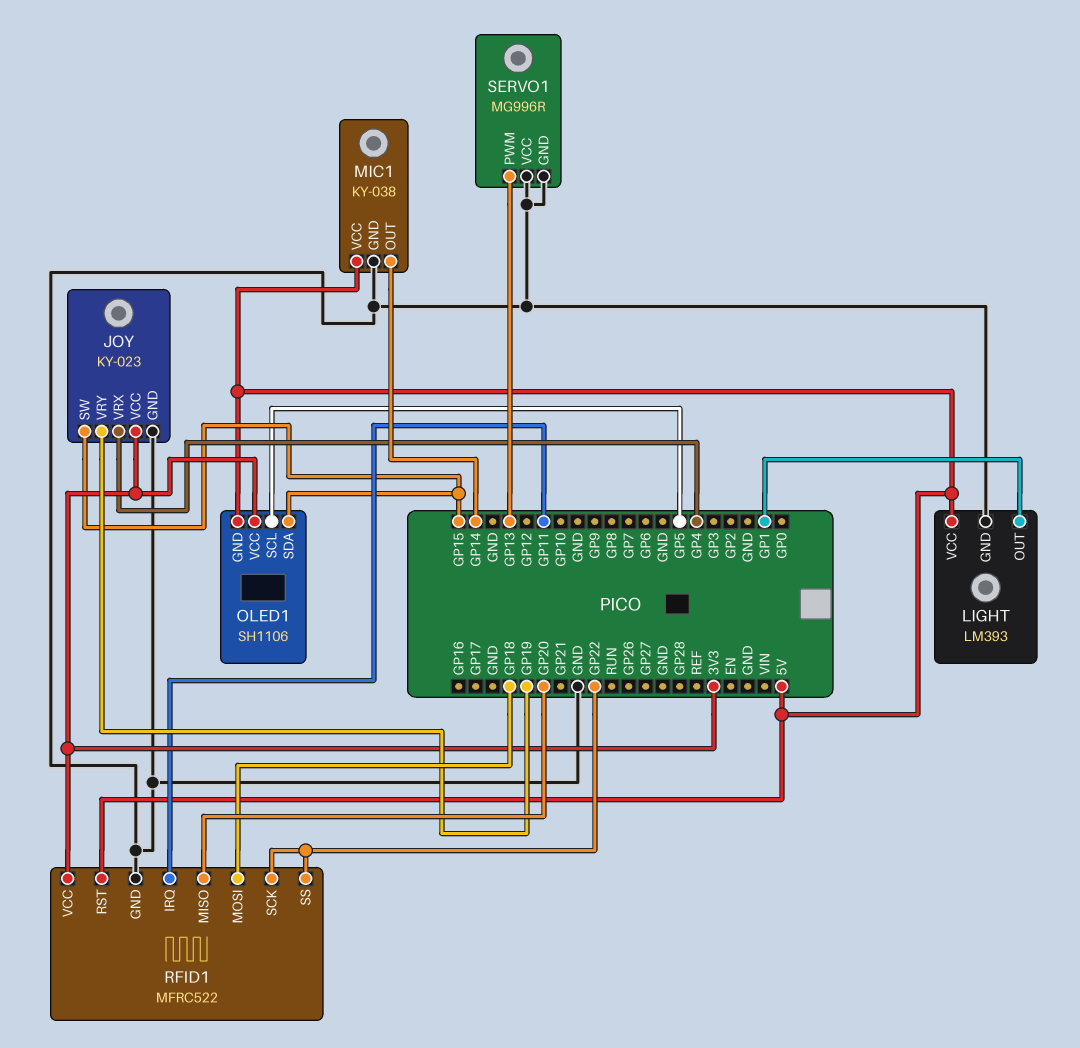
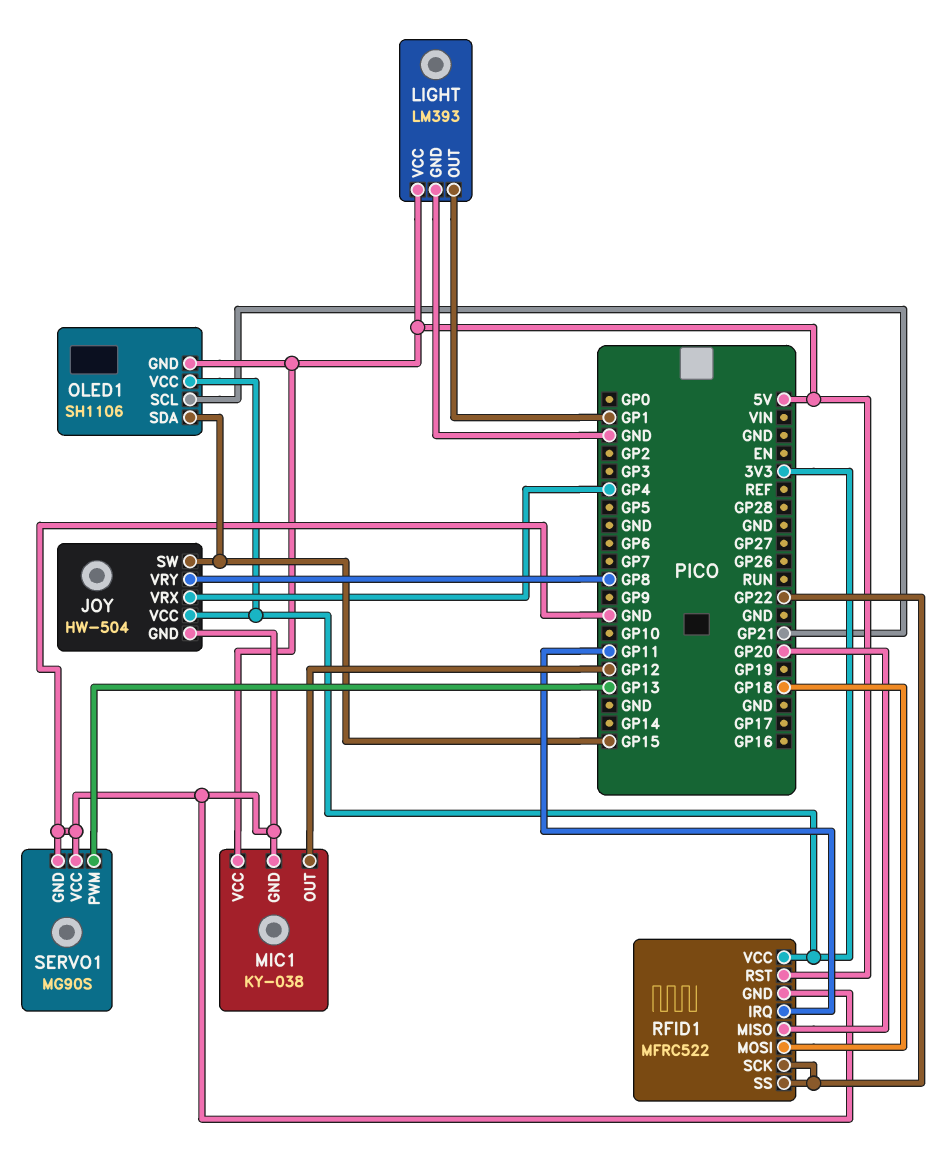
JOY: KY-023 -> HW-504
JOY pin VRY: GP19 -> GP8
MIC1 pin OUT: GP14 -> GP12
OLED1 pin SCL: GP5 -> GP21
SERVO1: MG996R -> MG90S

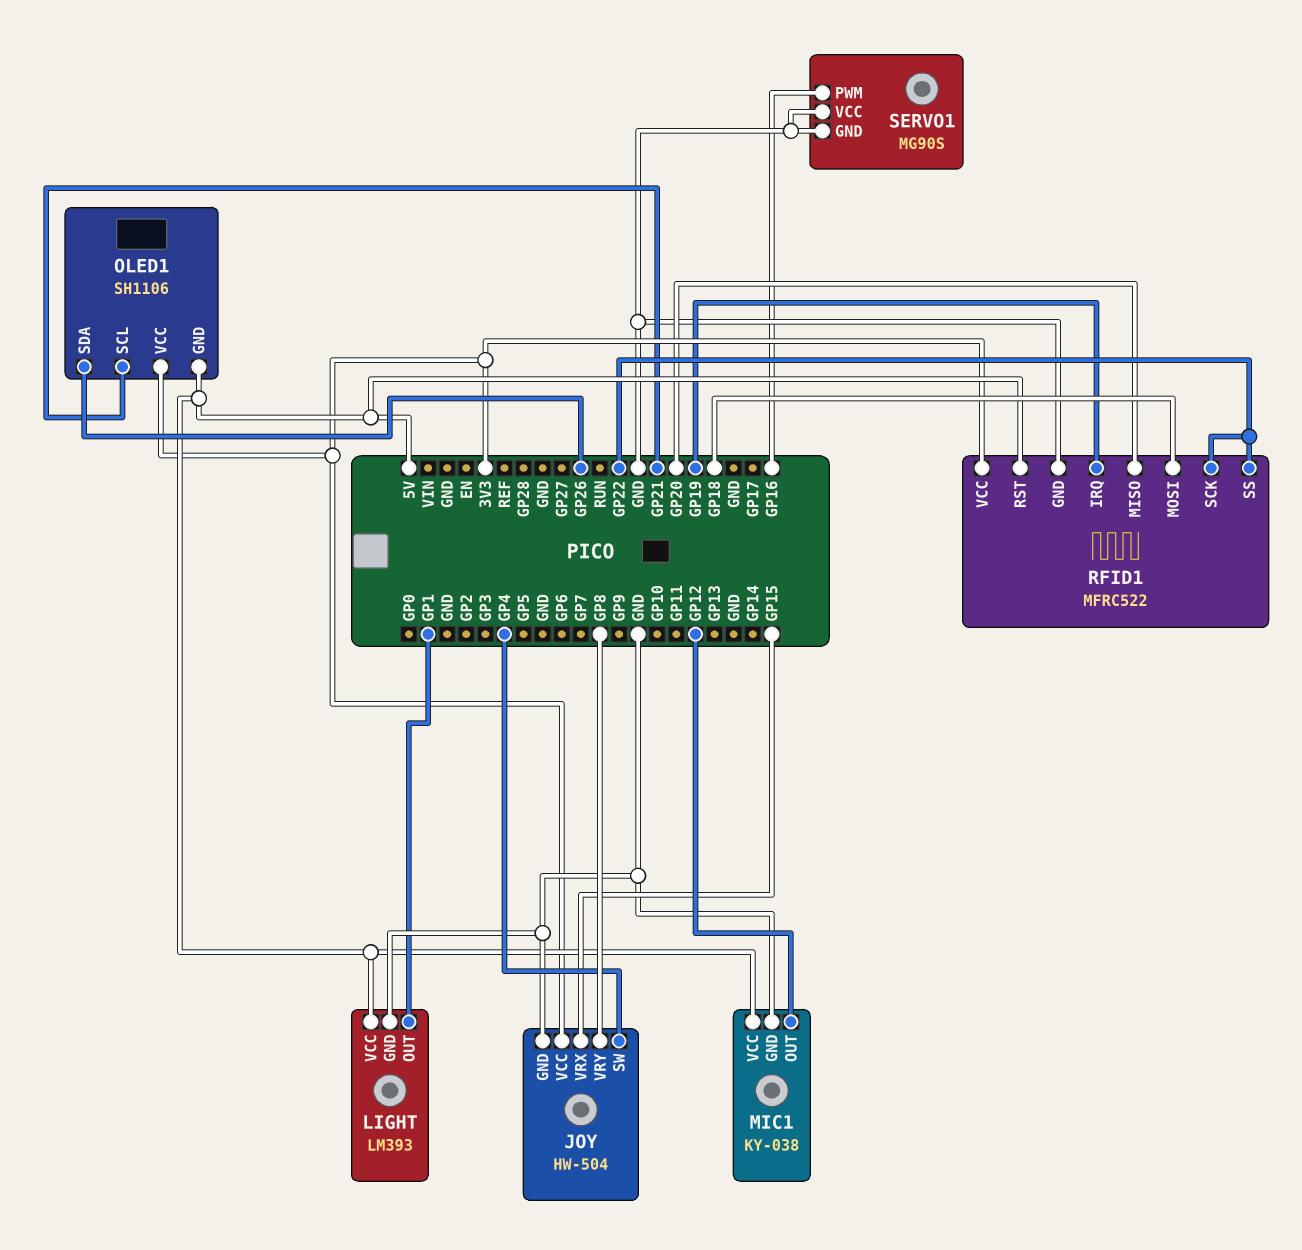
JOY pin SW: GP15 -> GP4
JOY pin VRX: GP4 -> GP15
OLED1 pin SDA: GP15 -> GP26
RFID1 pin IRQ: GP11 -> GP19
SERVO1 pin PWM: GP13 -> GP16

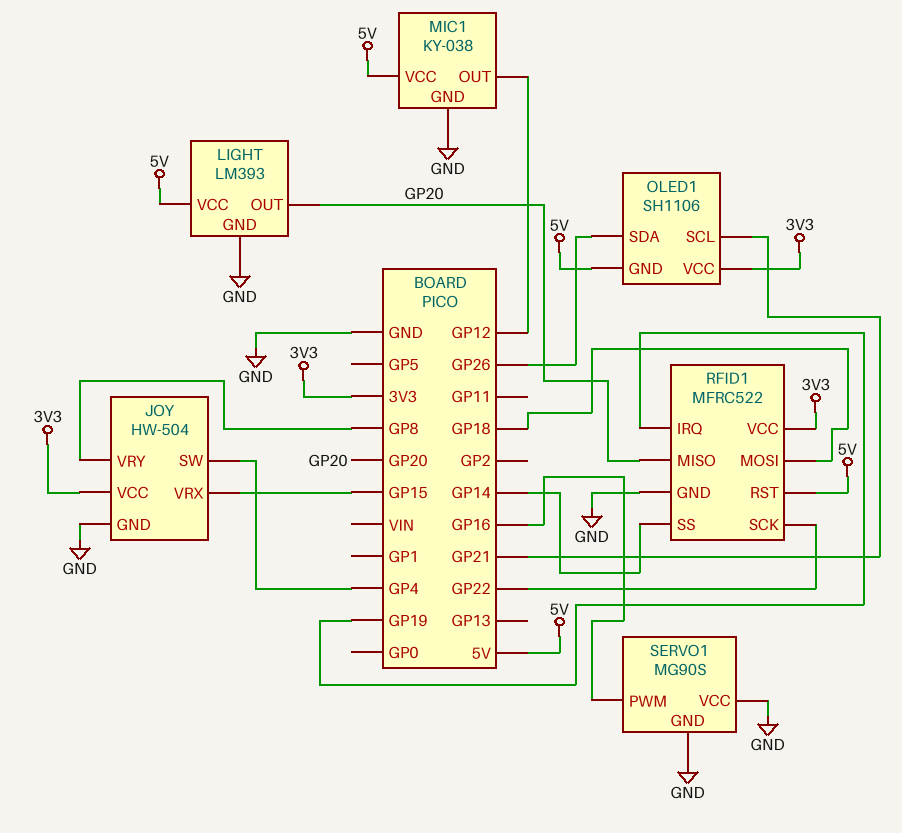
LIGHT pin OUT: GP1 -> GP20
RFID1 pin SS: GP22 -> GP14

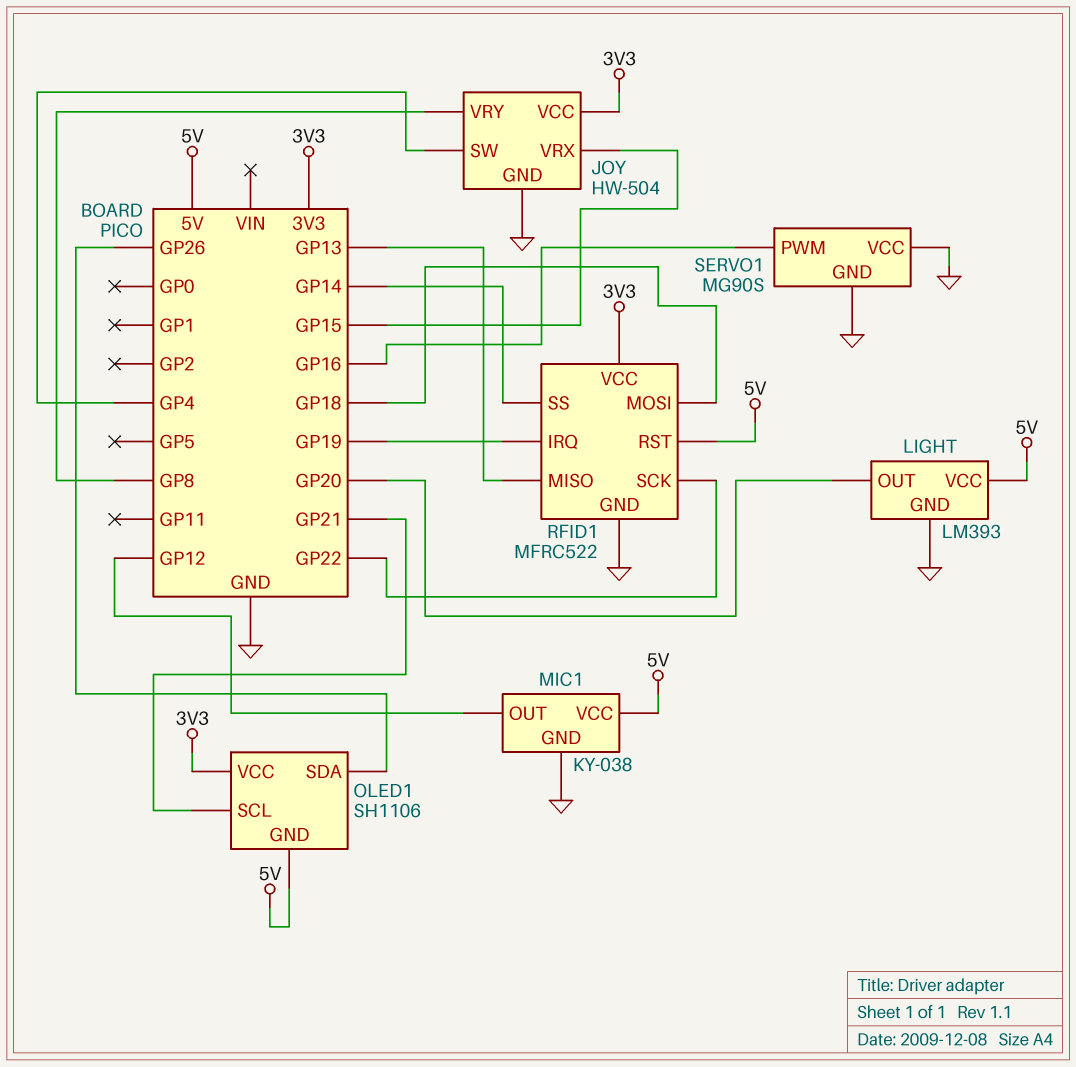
RFID1 pin MISO: GP20 -> GP13

